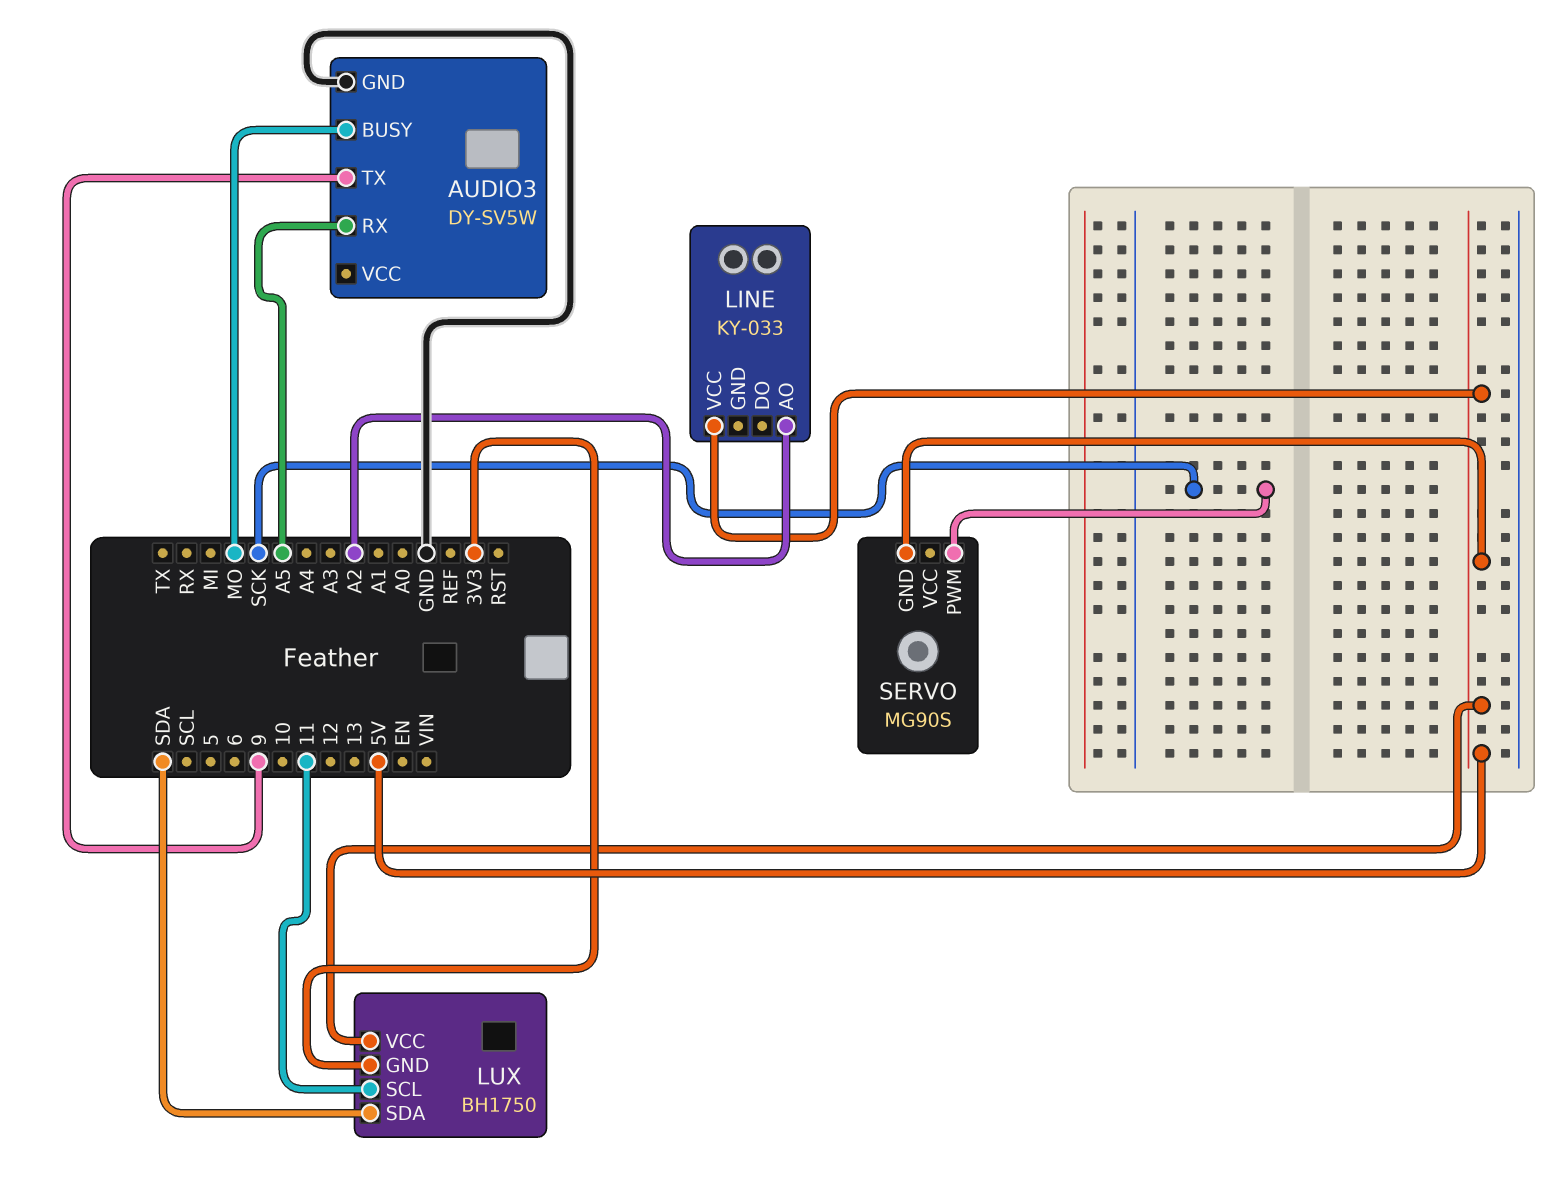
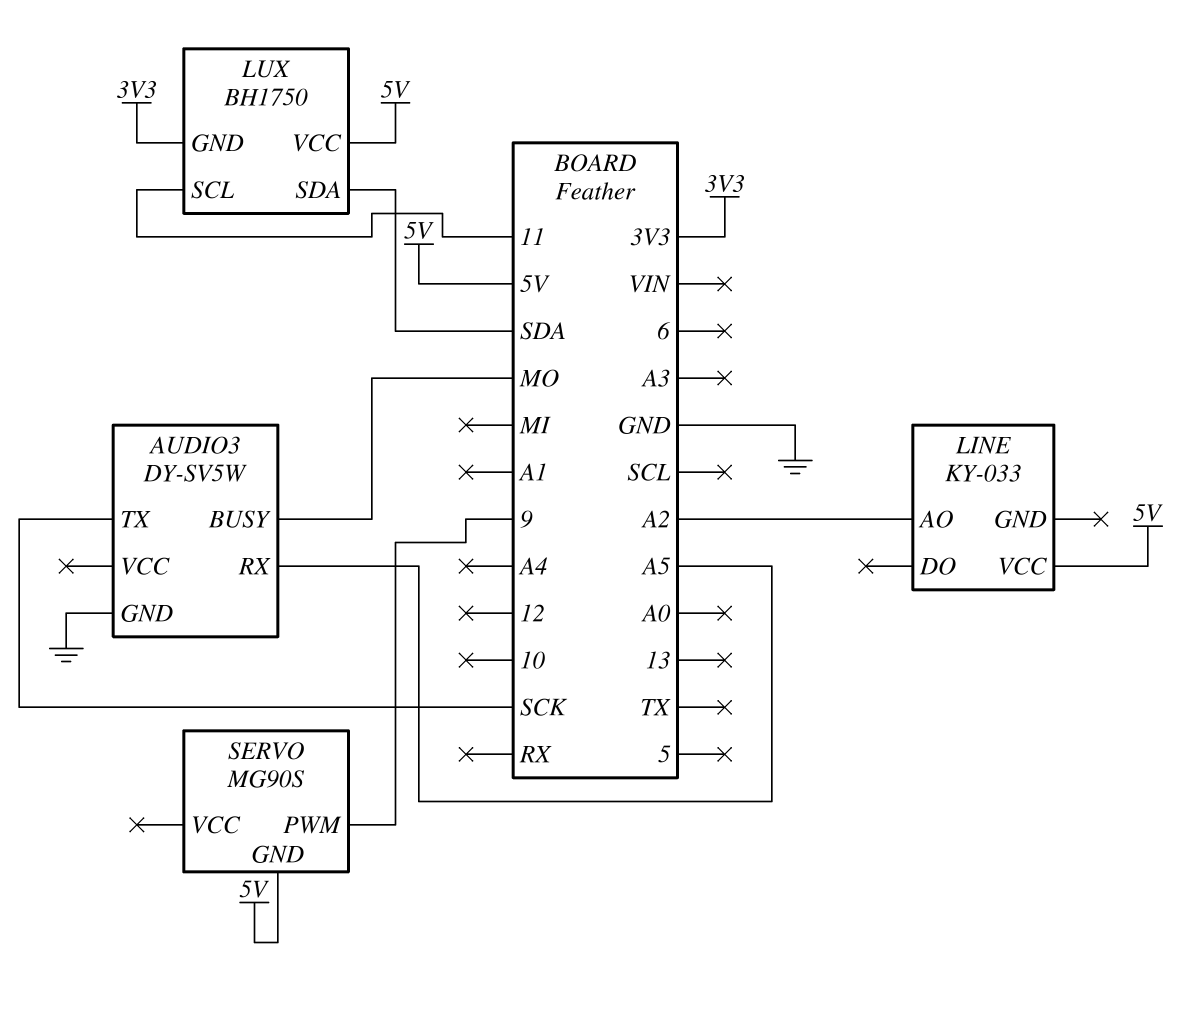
AUDIO3 pin TX: 9 -> SCK
SERVO pin PWM: SCK -> 9

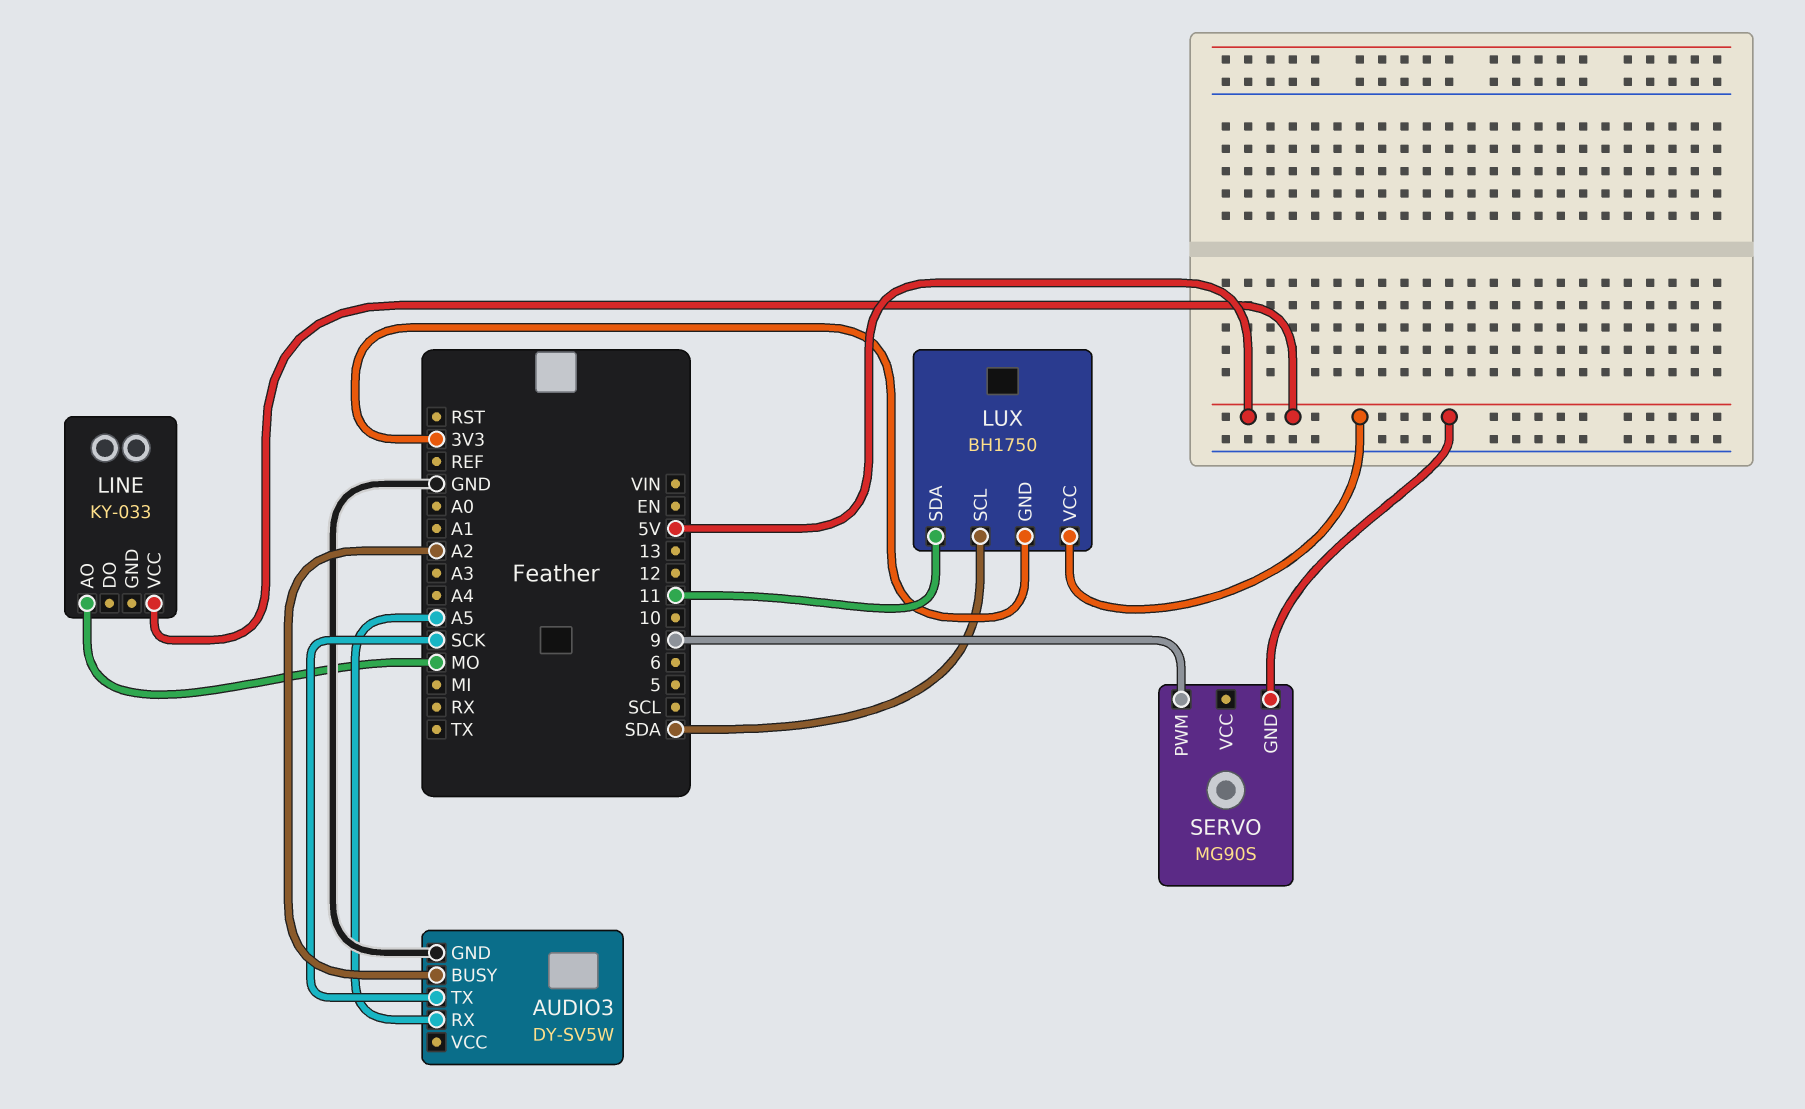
AUDIO3 pin BUSY: MO -> A2
LINE pin AO: A2 -> MO
LUX pin SCL: 11 -> SDA
LUX pin SDA: SDA -> 11

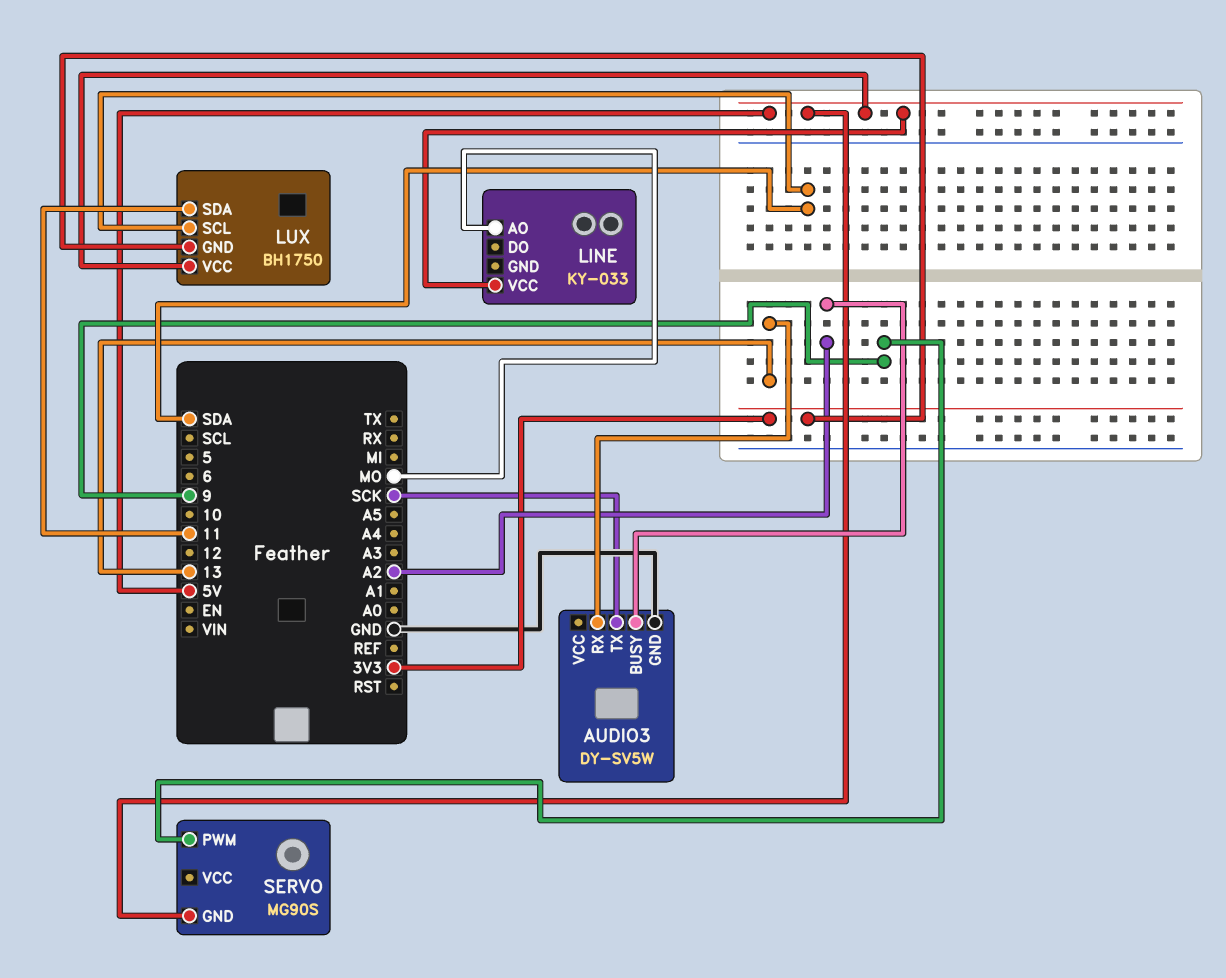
AUDIO3 pin RX: A5 -> 13

